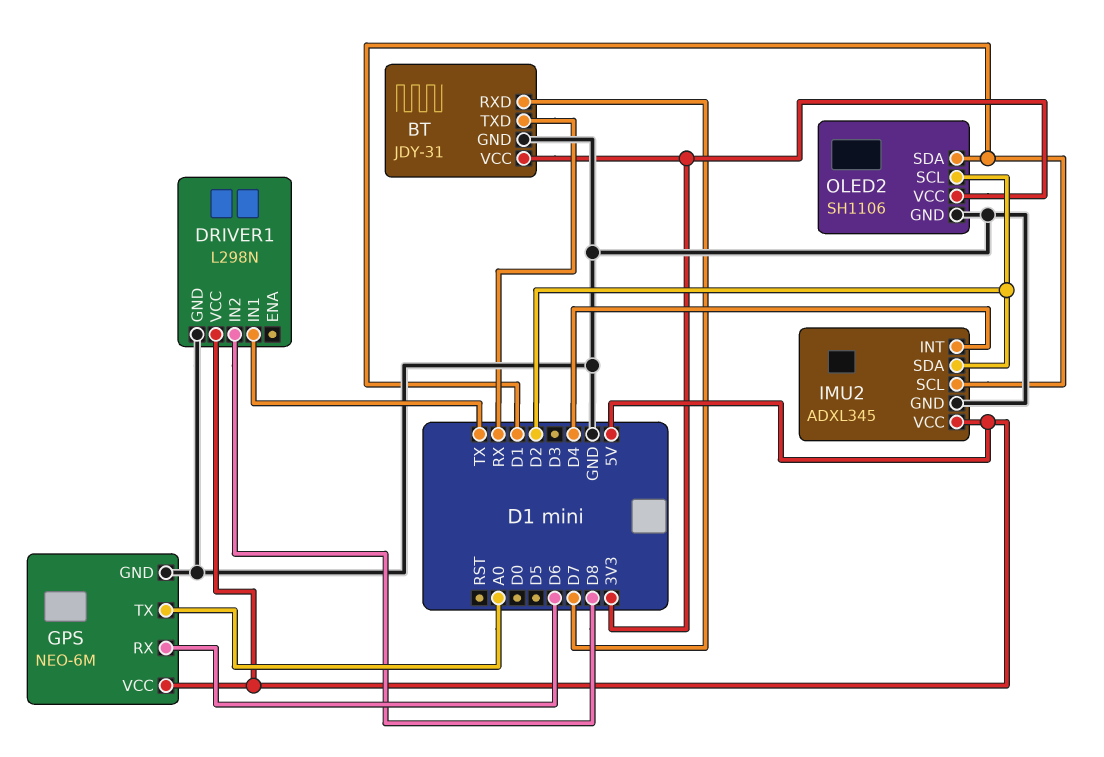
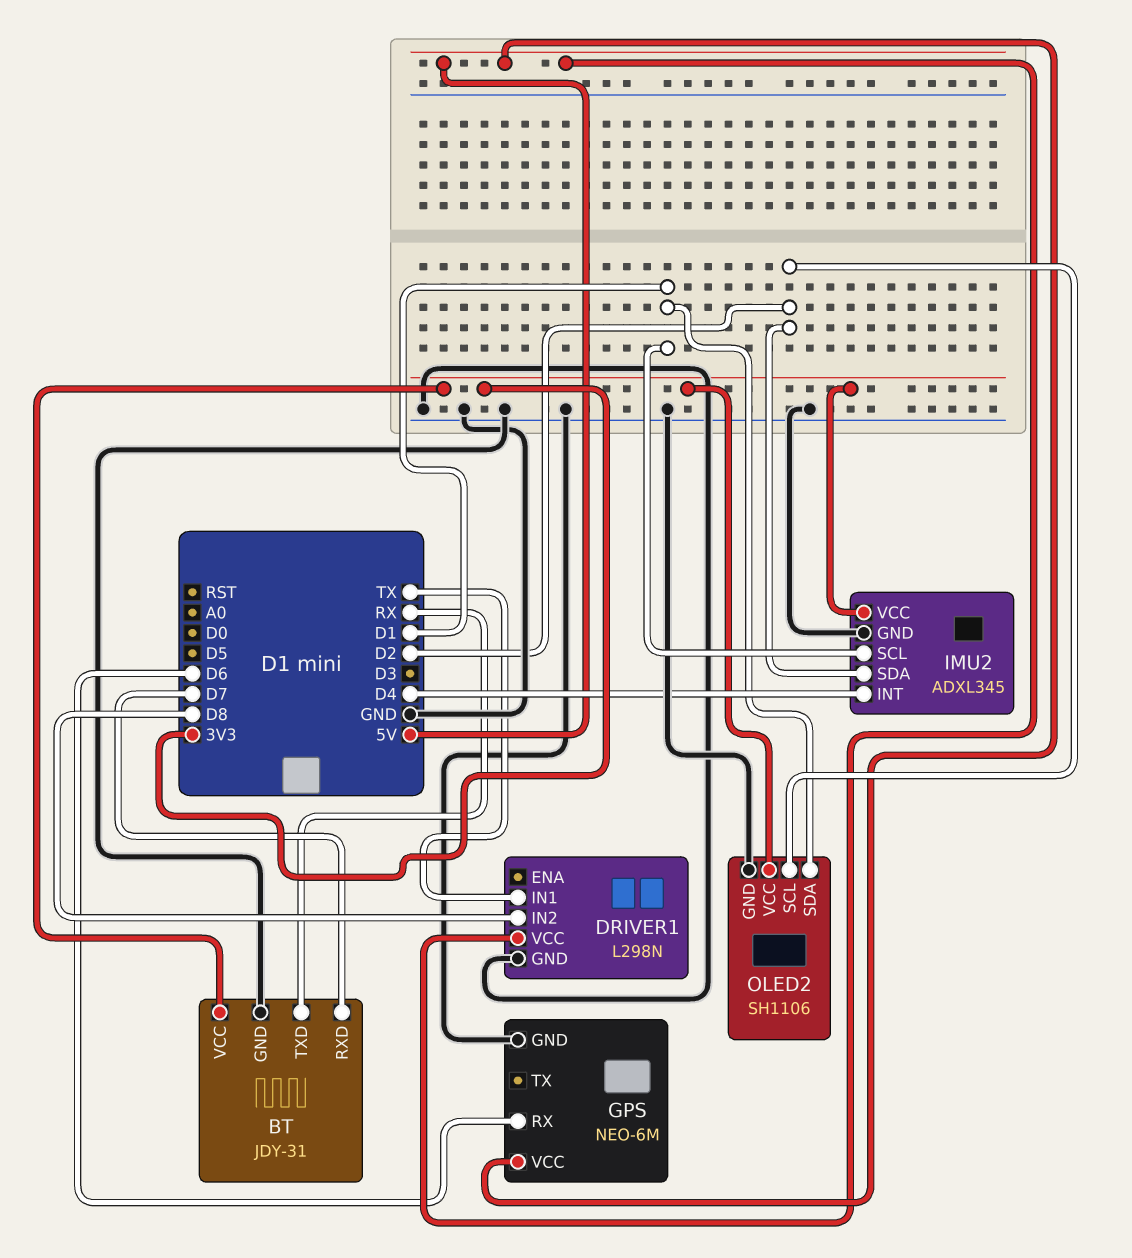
GPS pin TX: A0 -> none
IMU2 pin VCC: 5V -> 3V3

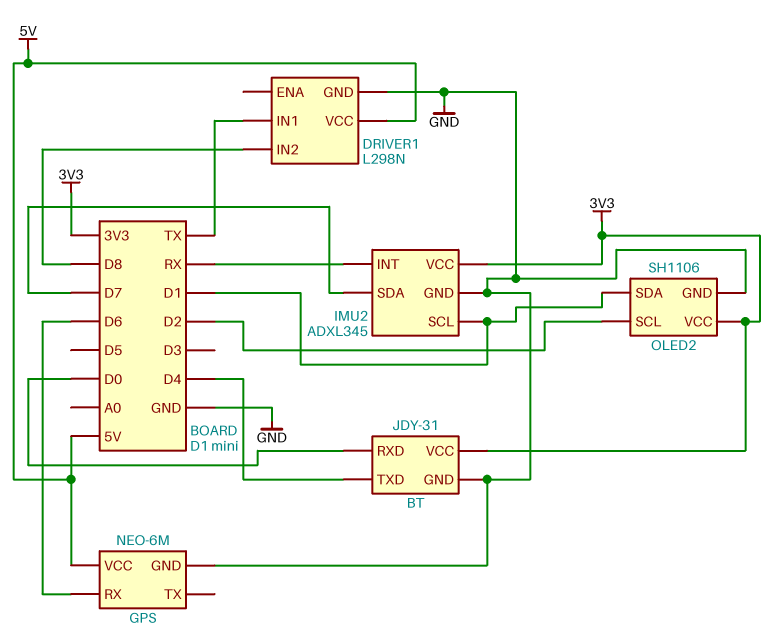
BT pin RXD: D7 -> D0
BT pin TXD: RX -> D4
IMU2 pin INT: D4 -> RX
IMU2 pin SDA: D2 -> D7

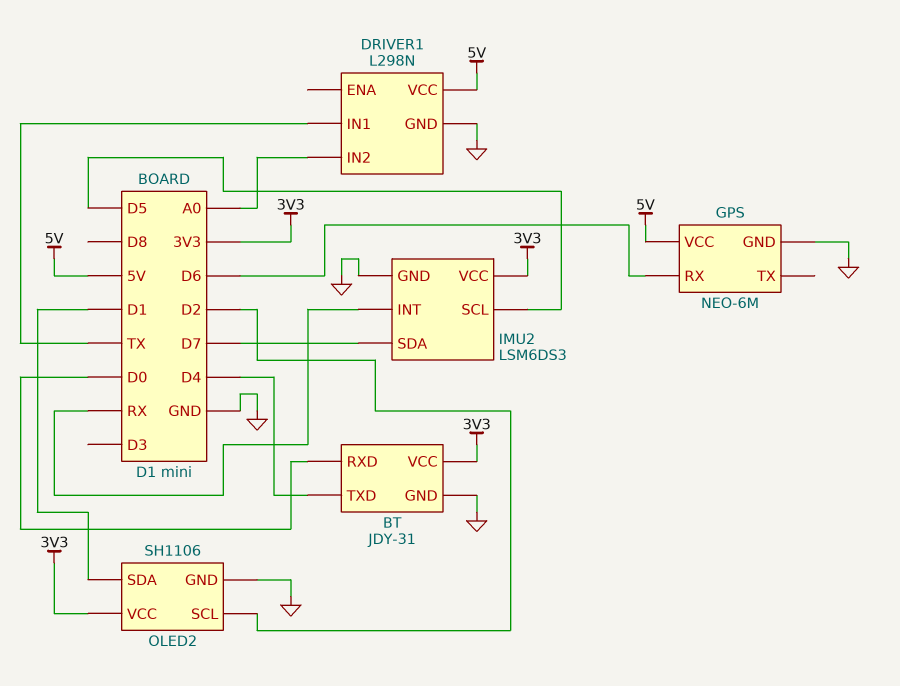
DRIVER1 pin IN2: D8 -> A0
IMU2: ADXL345 -> LSM6DS3
IMU2 pin SCL: D1 -> D5

